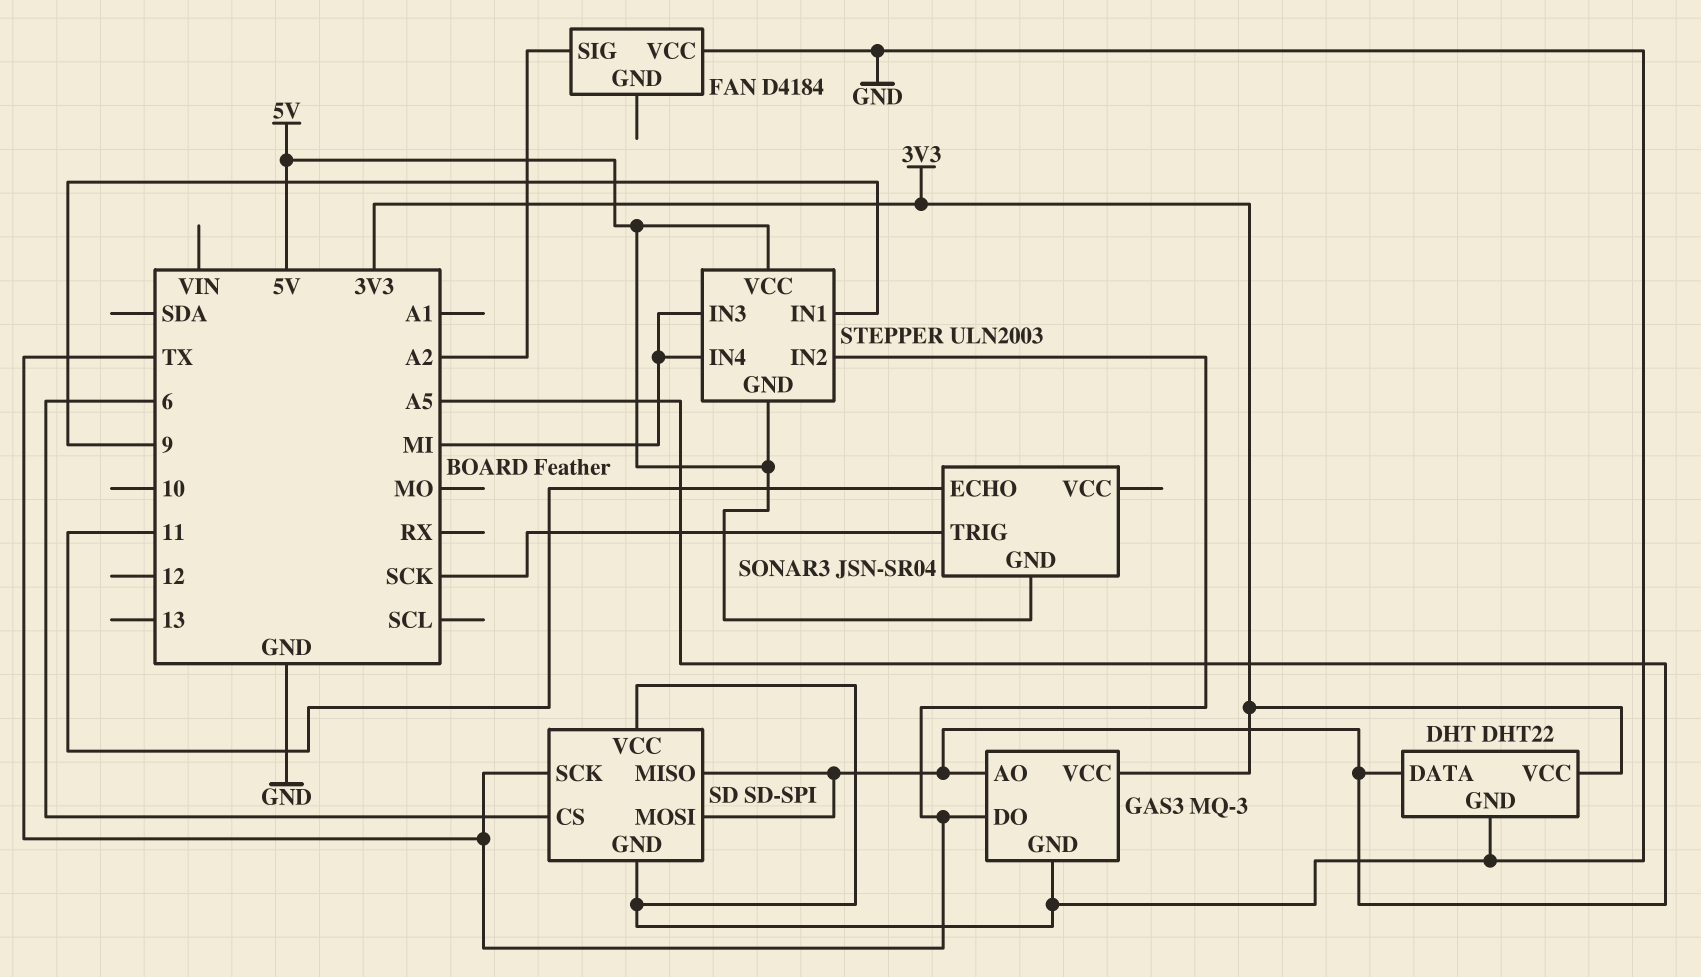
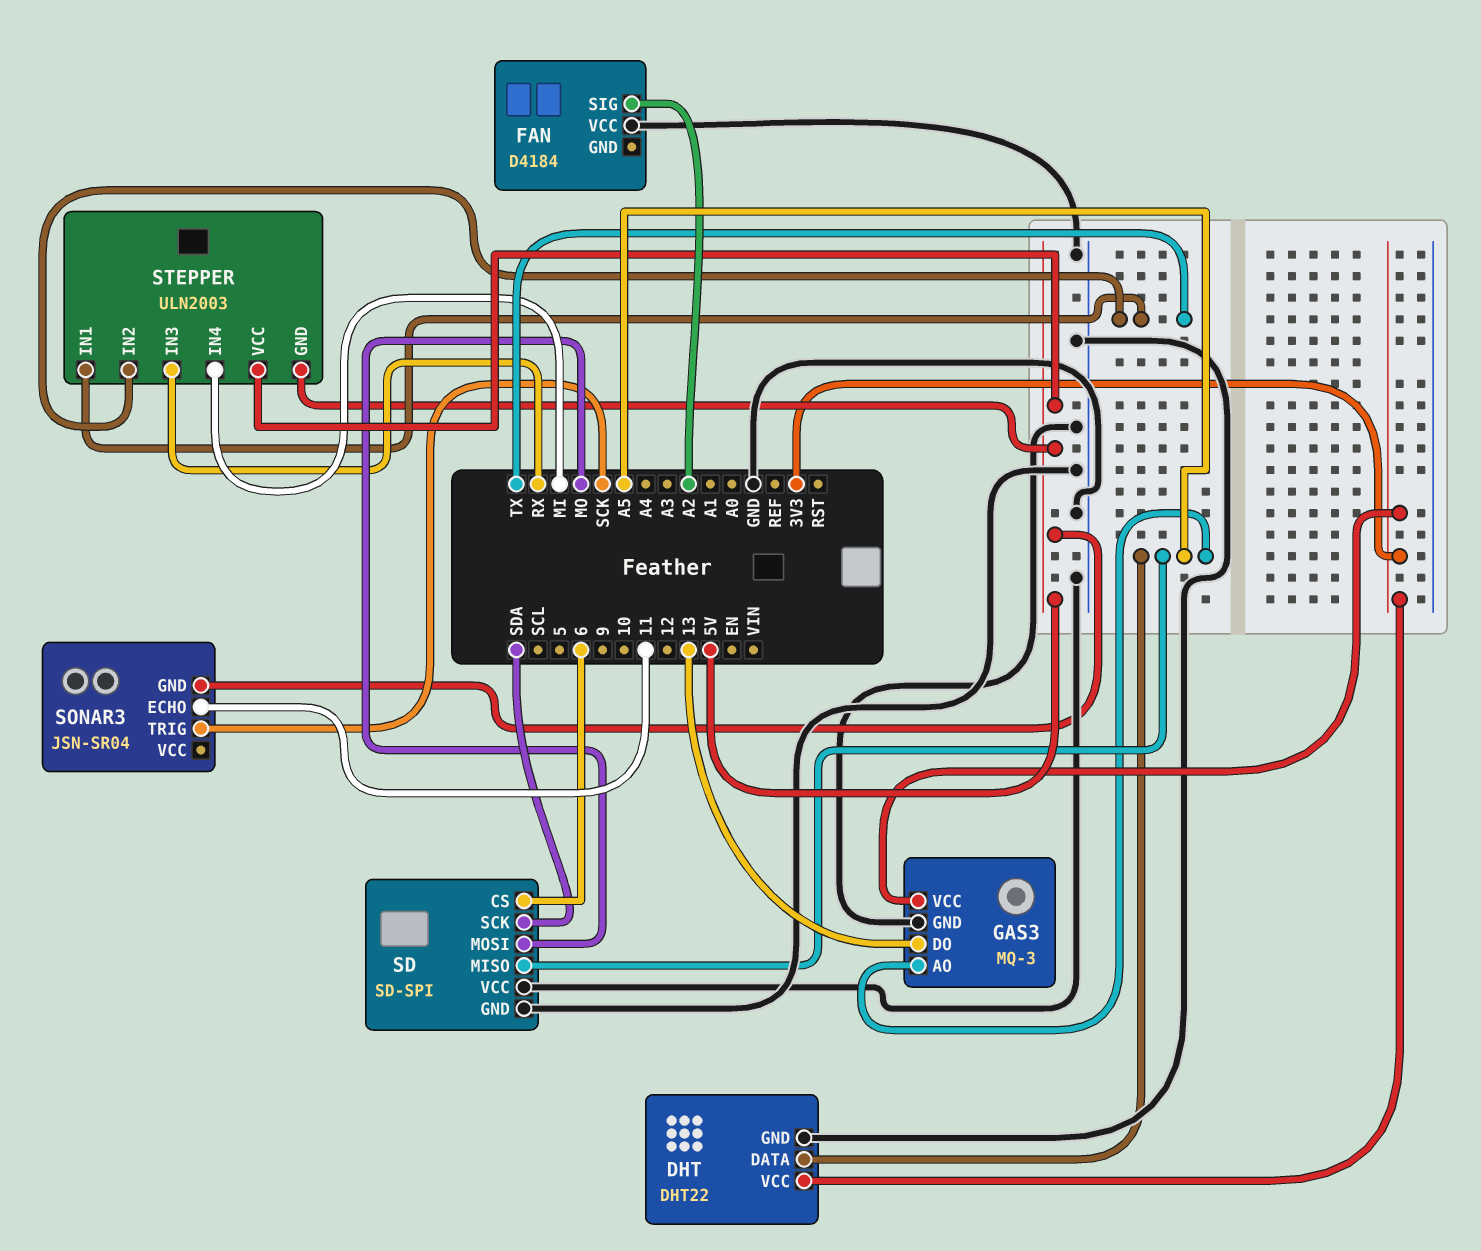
GAS3 pin DO: TX -> 13
SD pin MOSI: A5 -> MO
SD pin SCK: TX -> SDA
STEPPER pin IN1: 9 -> TX
STEPPER pin IN3: MI -> RX

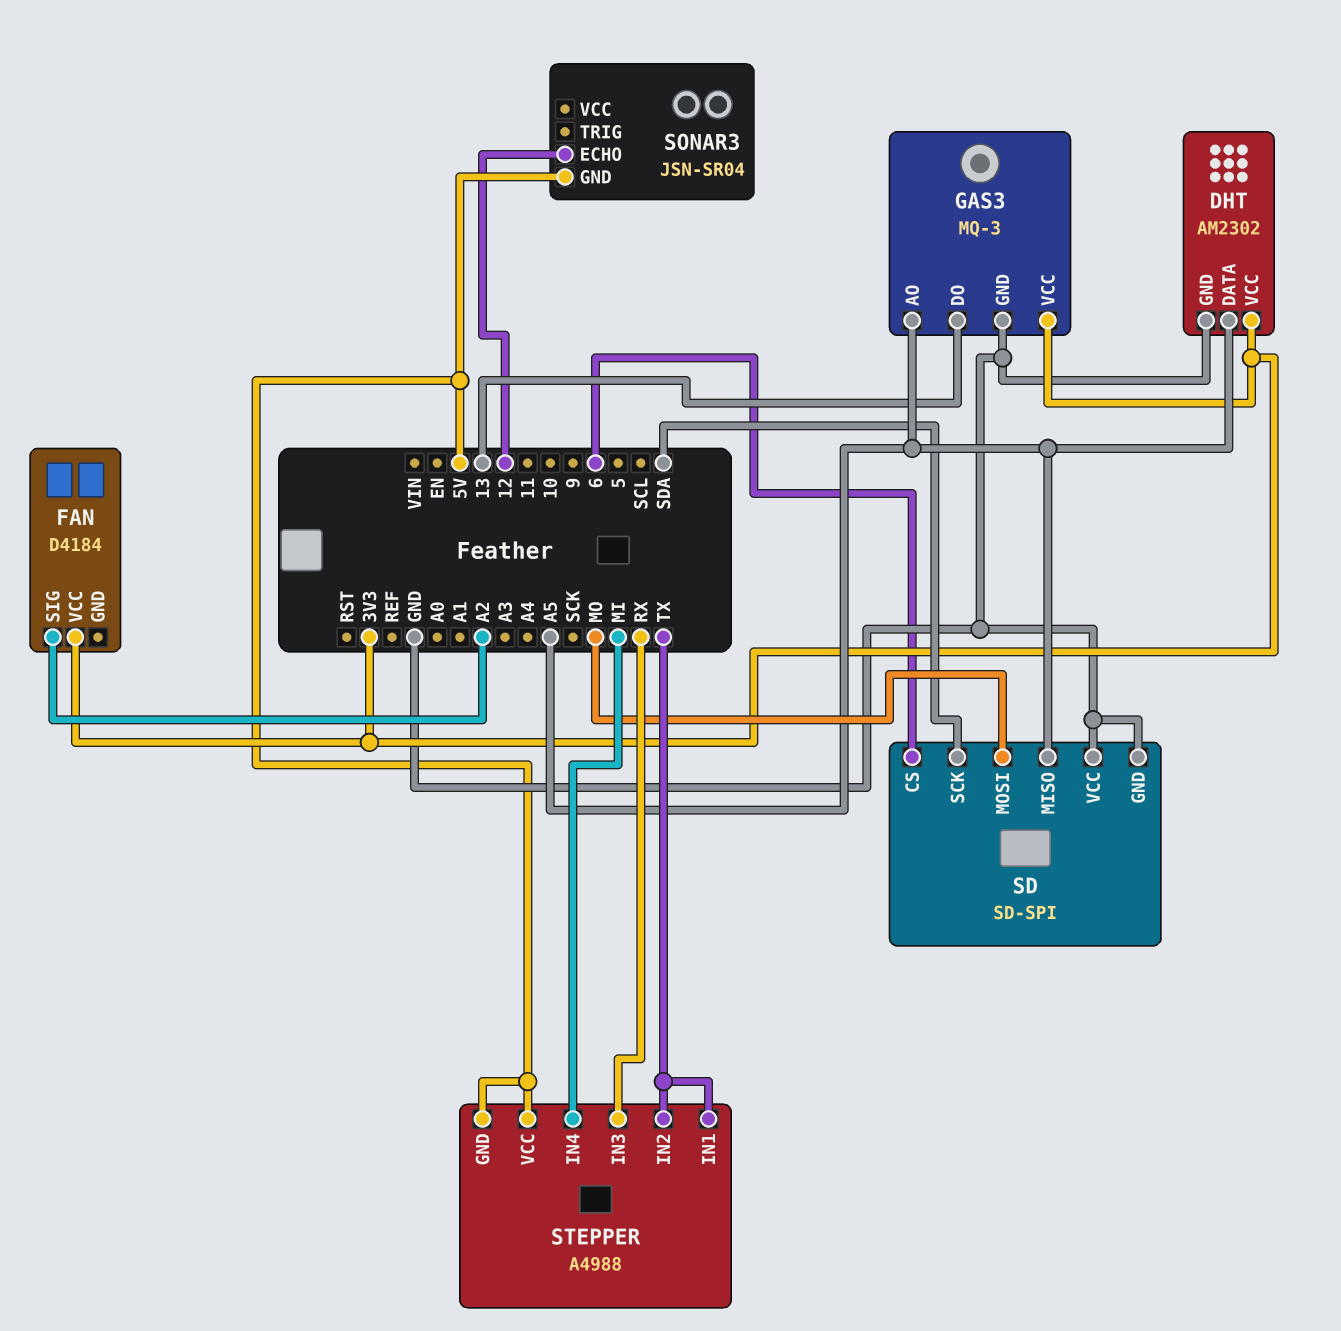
DHT: DHT22 -> AM2302
FAN pin VCC: GND -> 3V3
SONAR3 pin ECHO: 11 -> 12
SONAR3 pin TRIG: SCK -> none
STEPPER: ULN2003 -> A4988

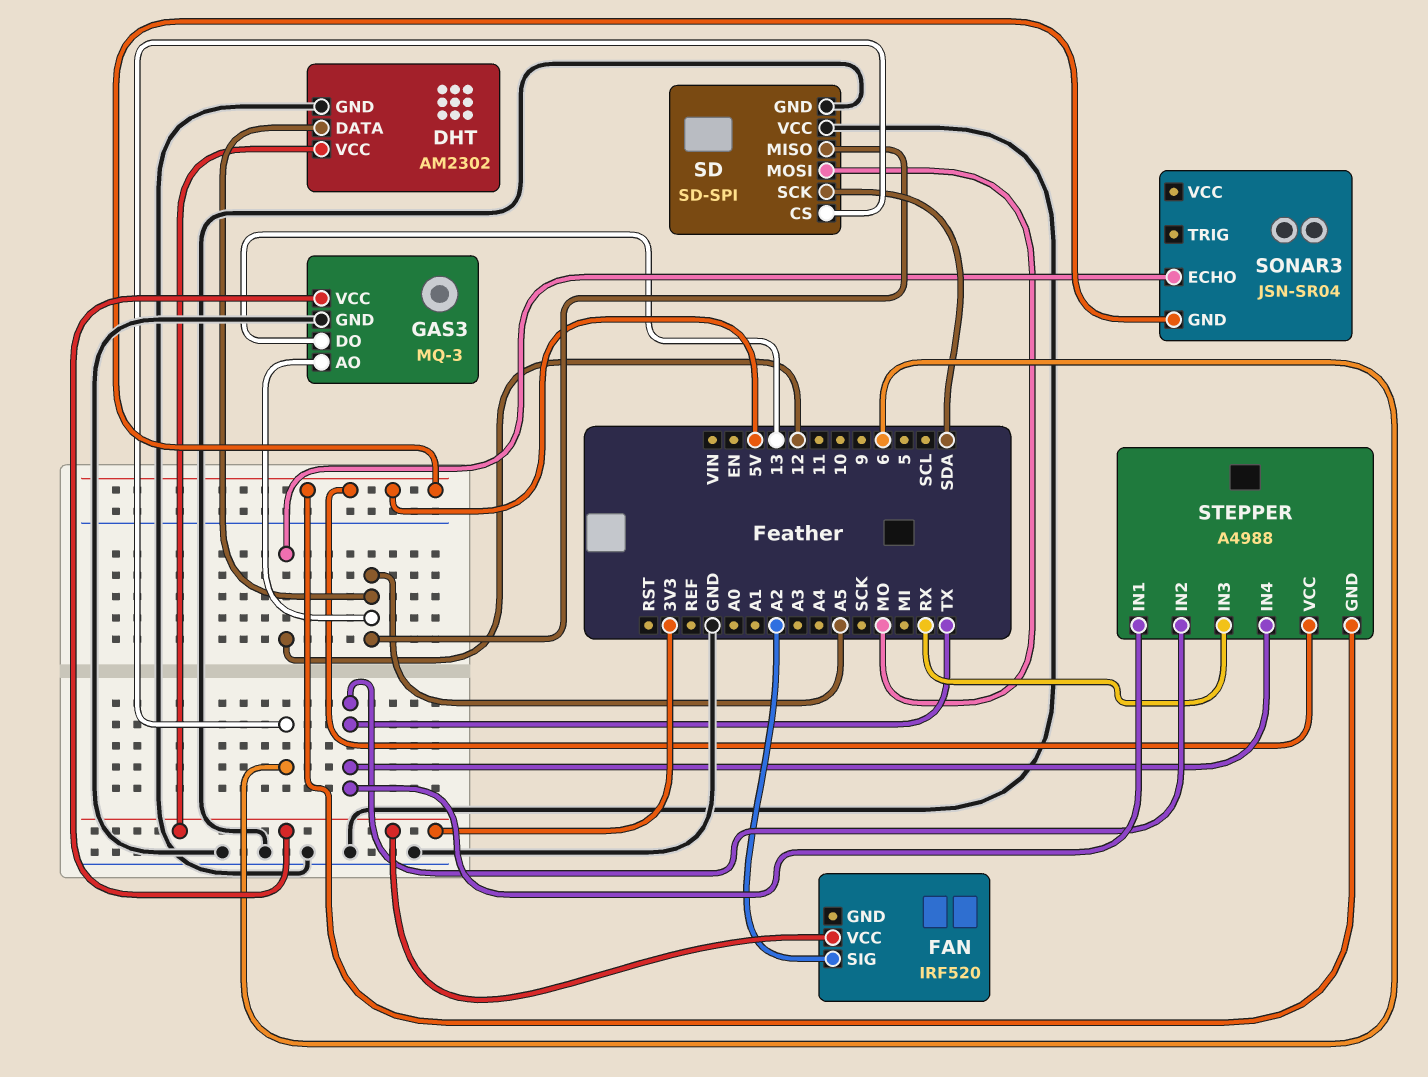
FAN: D4184 -> IRF520
STEPPER pin IN4: MI -> TX

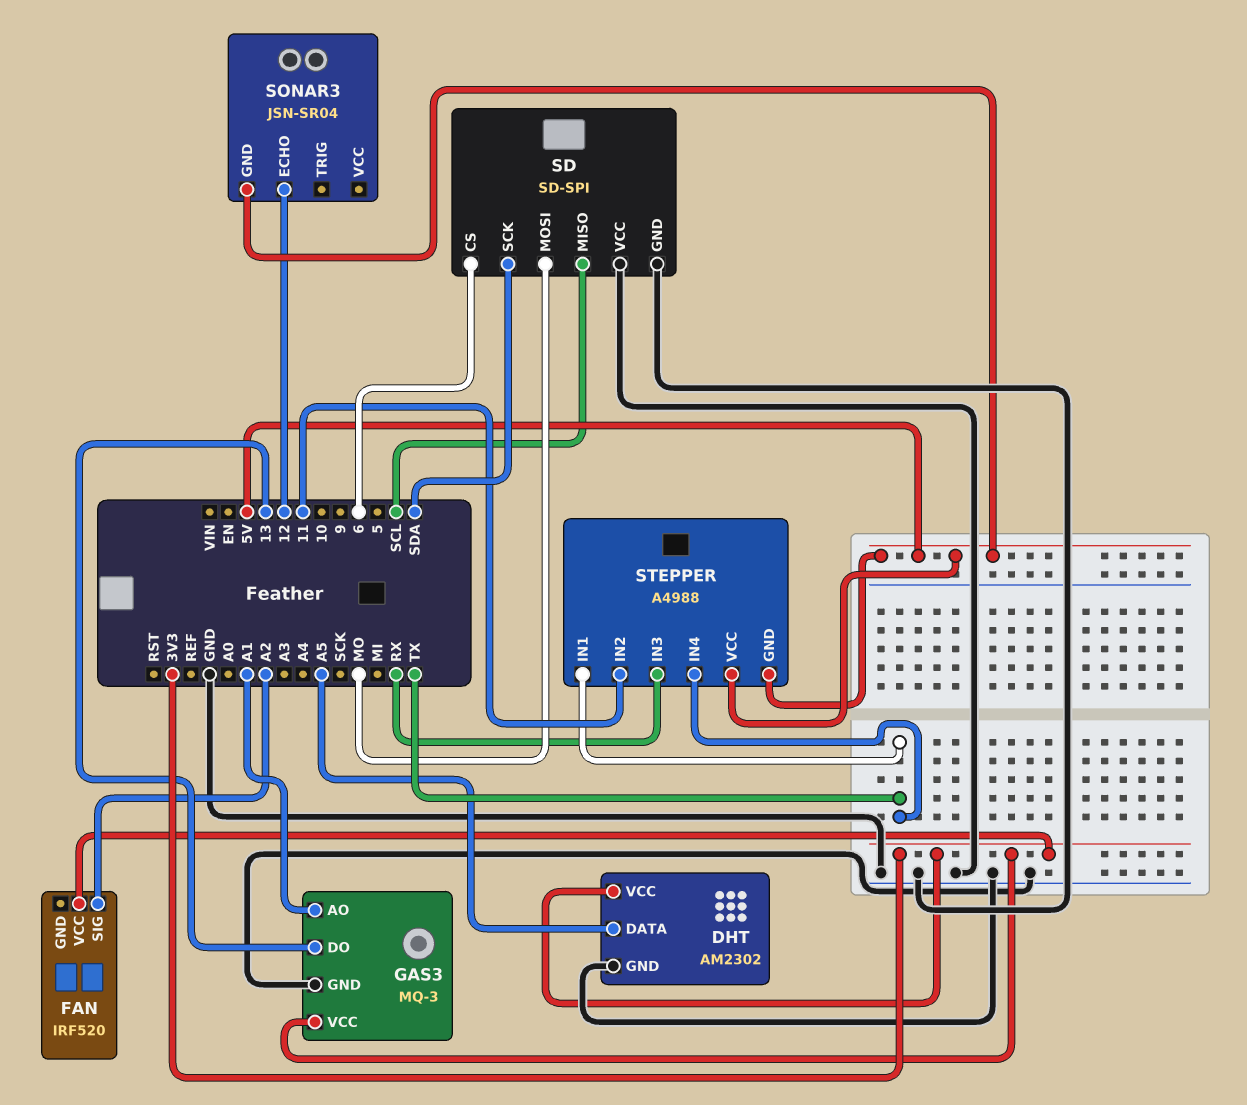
GAS3 pin AO: A5 -> A1
SD pin MISO: A5 -> SCL
STEPPER pin IN2: TX -> 11

